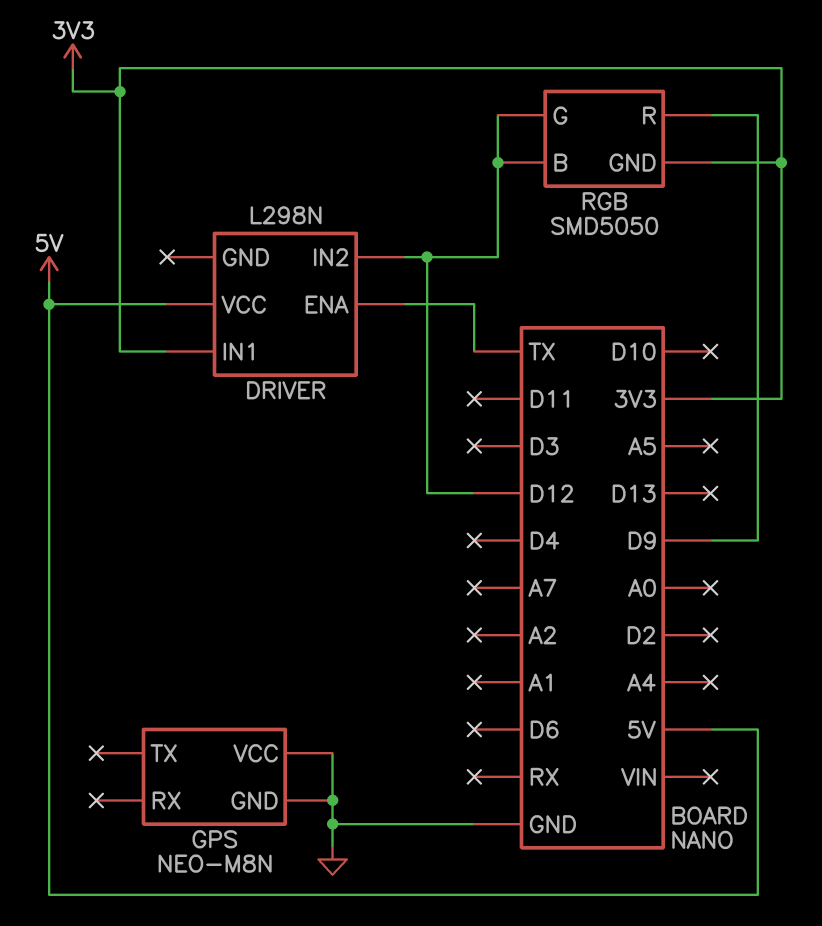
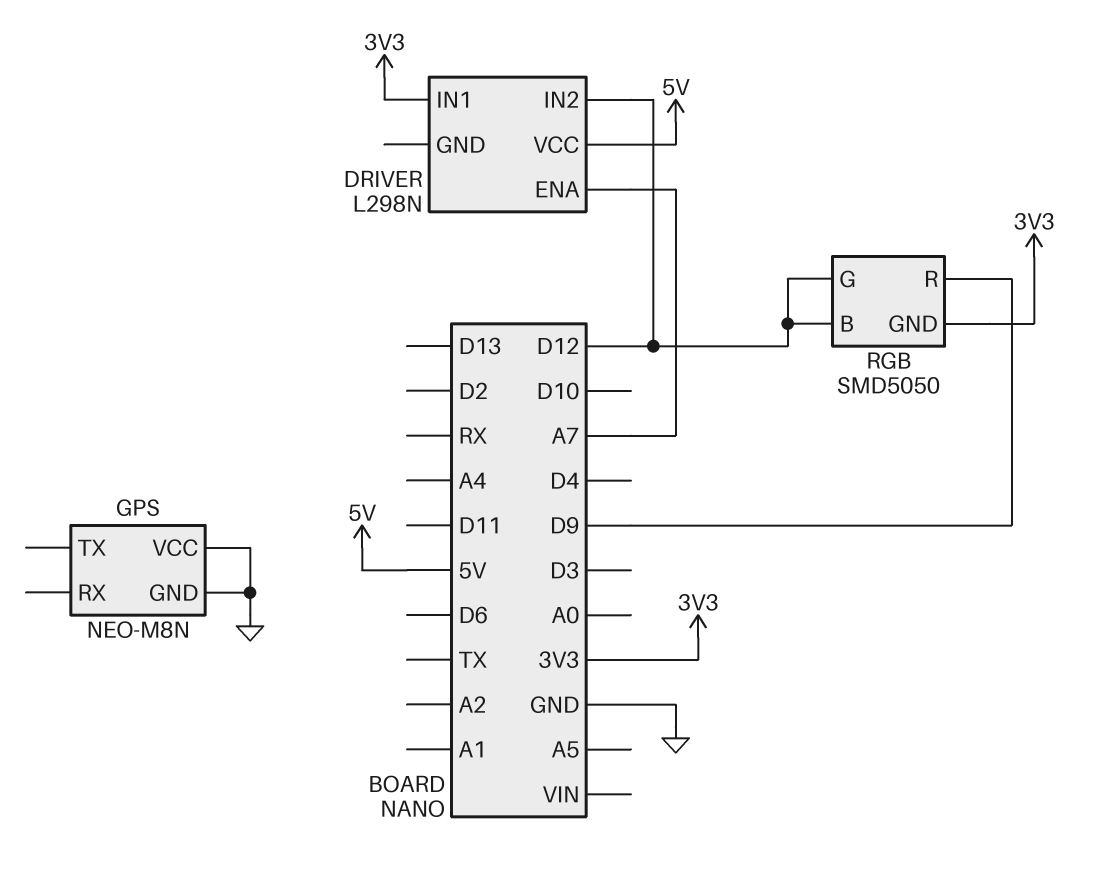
DRIVER pin ENA: TX -> A7

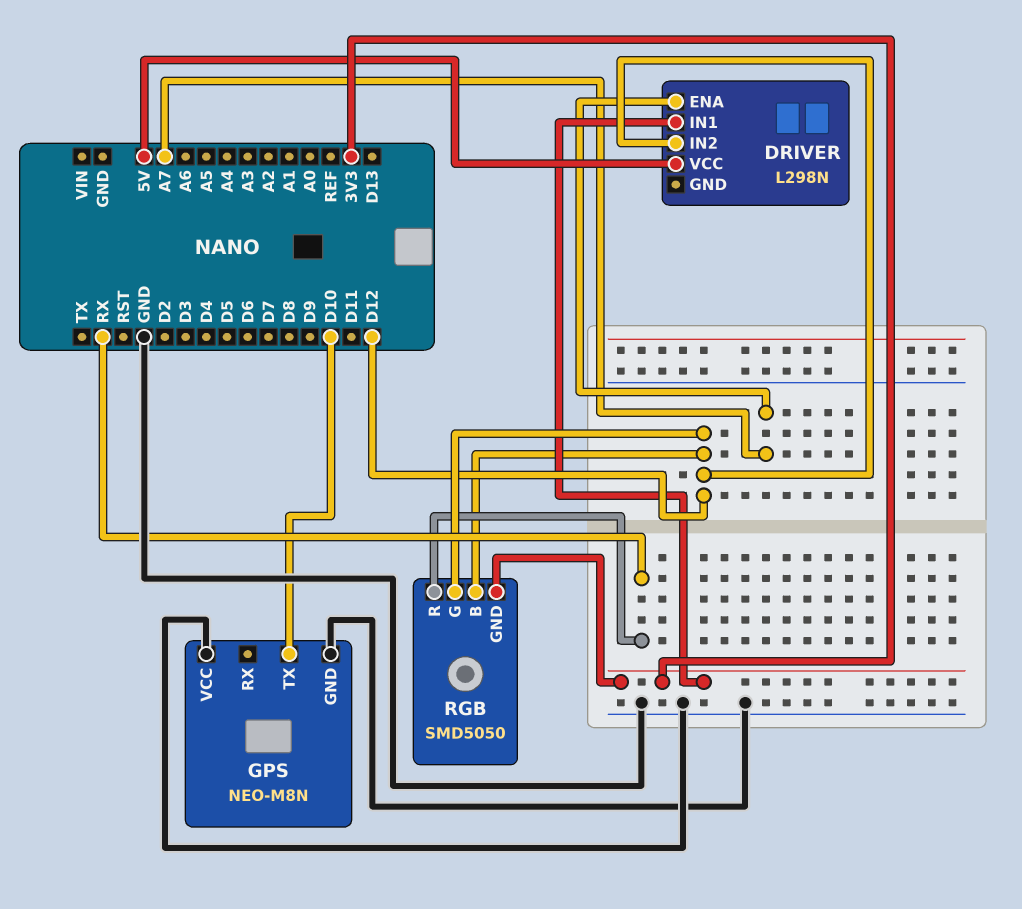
GPS pin TX: none -> D10
RGB pin R: D9 -> RX

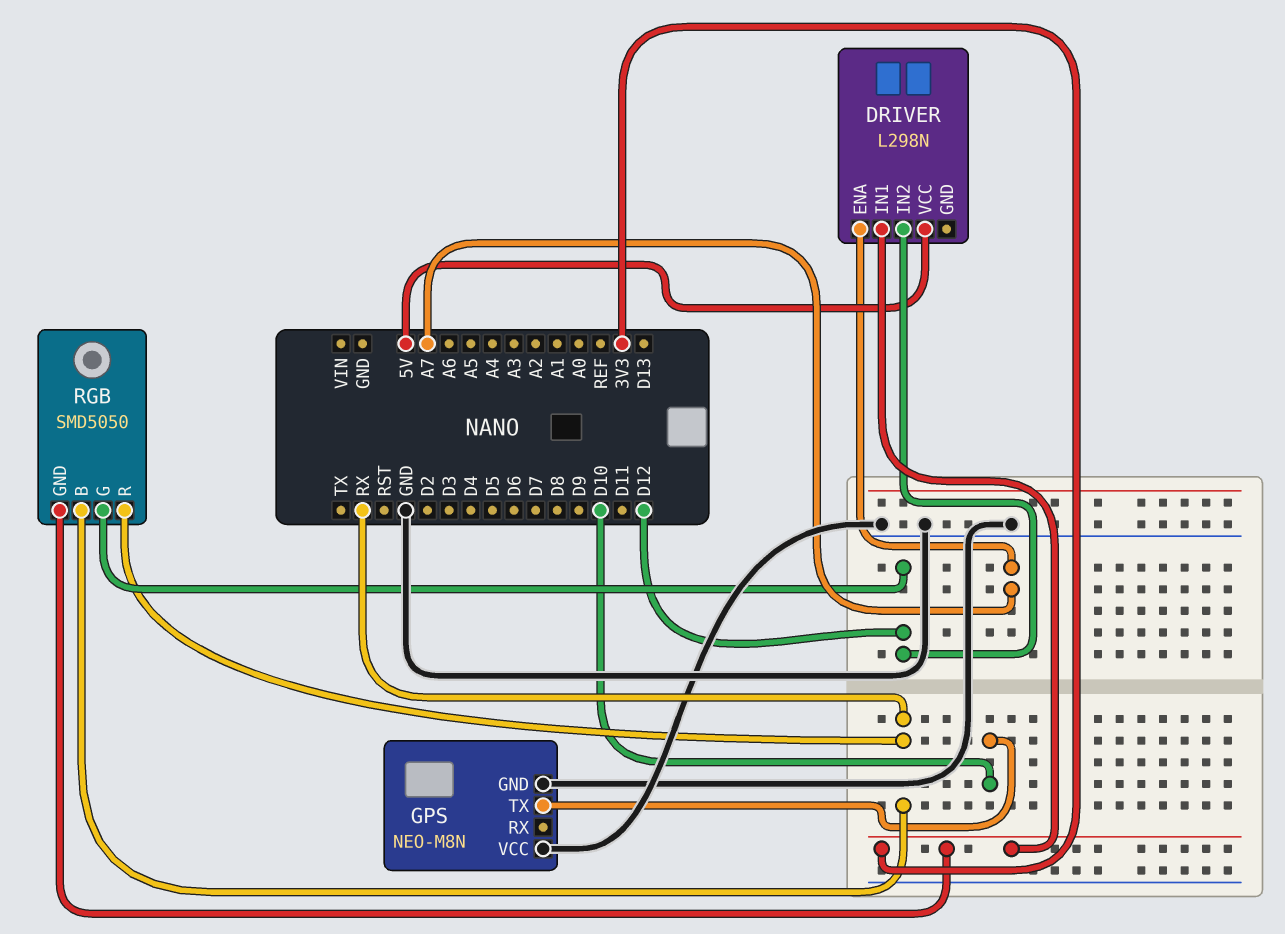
RGB pin B: D12 -> RX

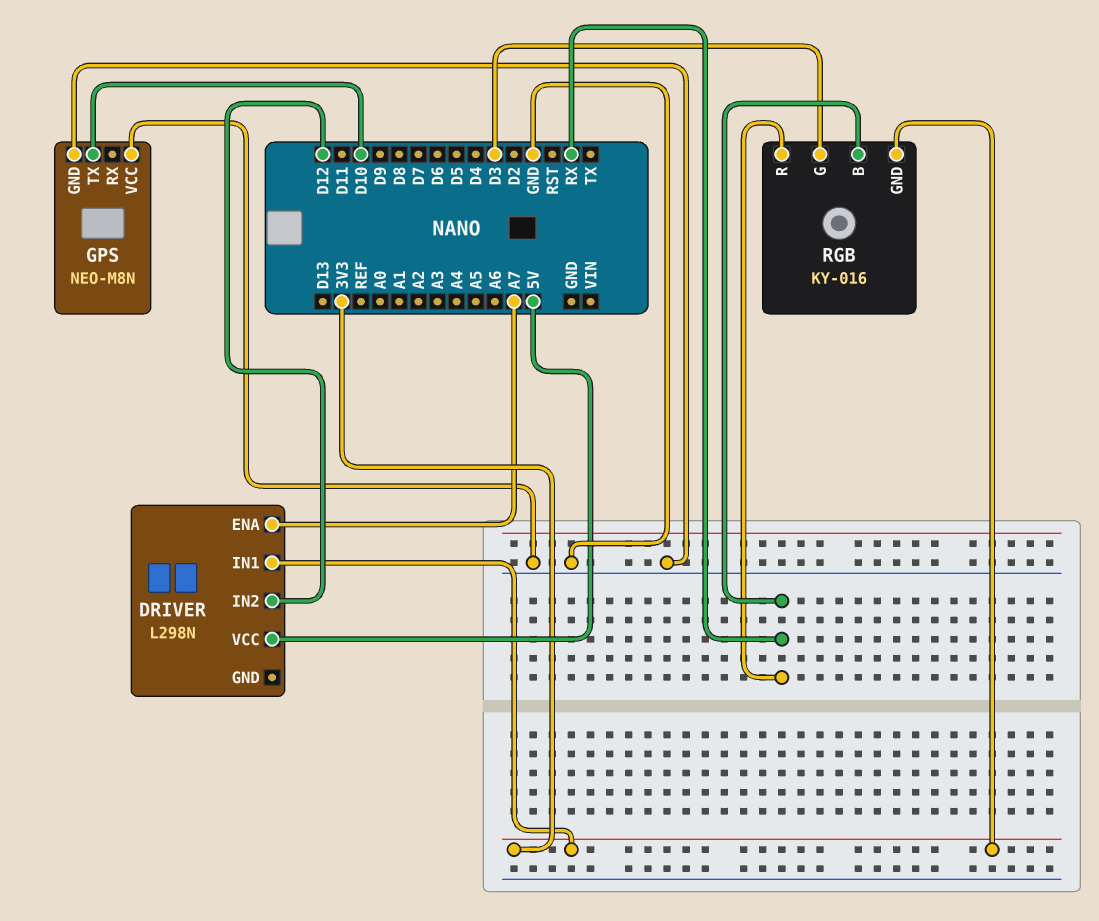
RGB: SMD5050 -> KY-016
RGB pin G: D12 -> D3

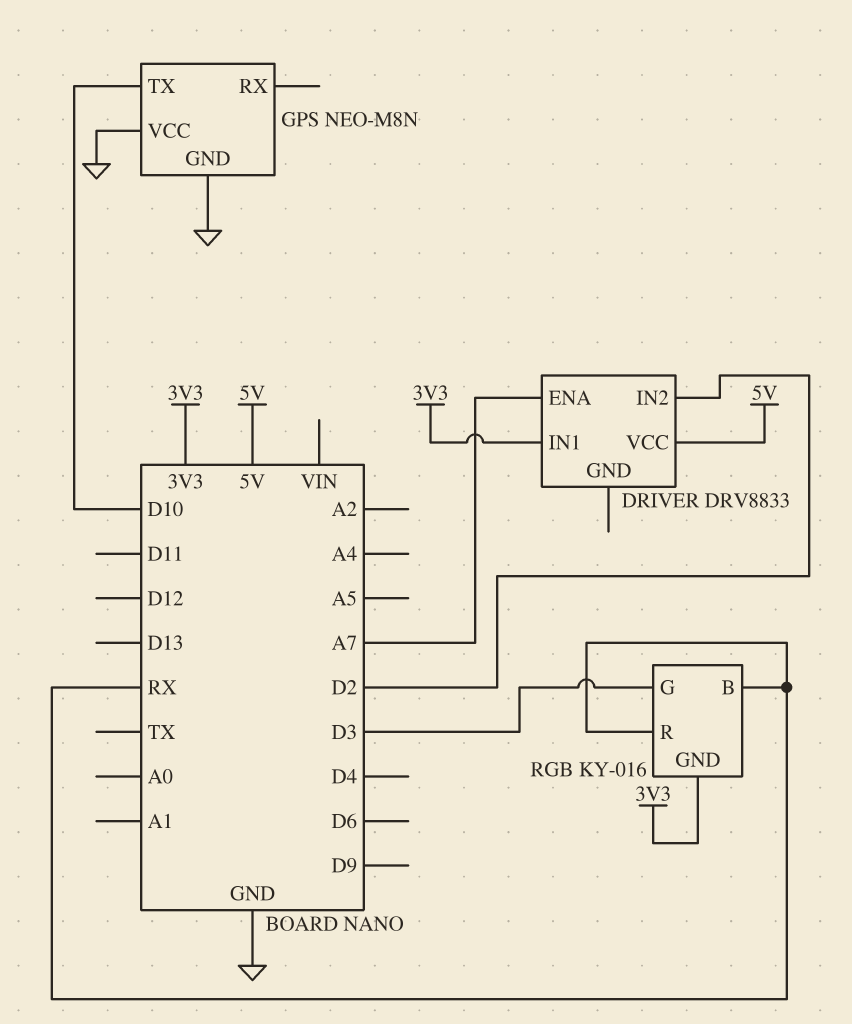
DRIVER: L298N -> DRV8833
DRIVER pin IN2: D12 -> D2

